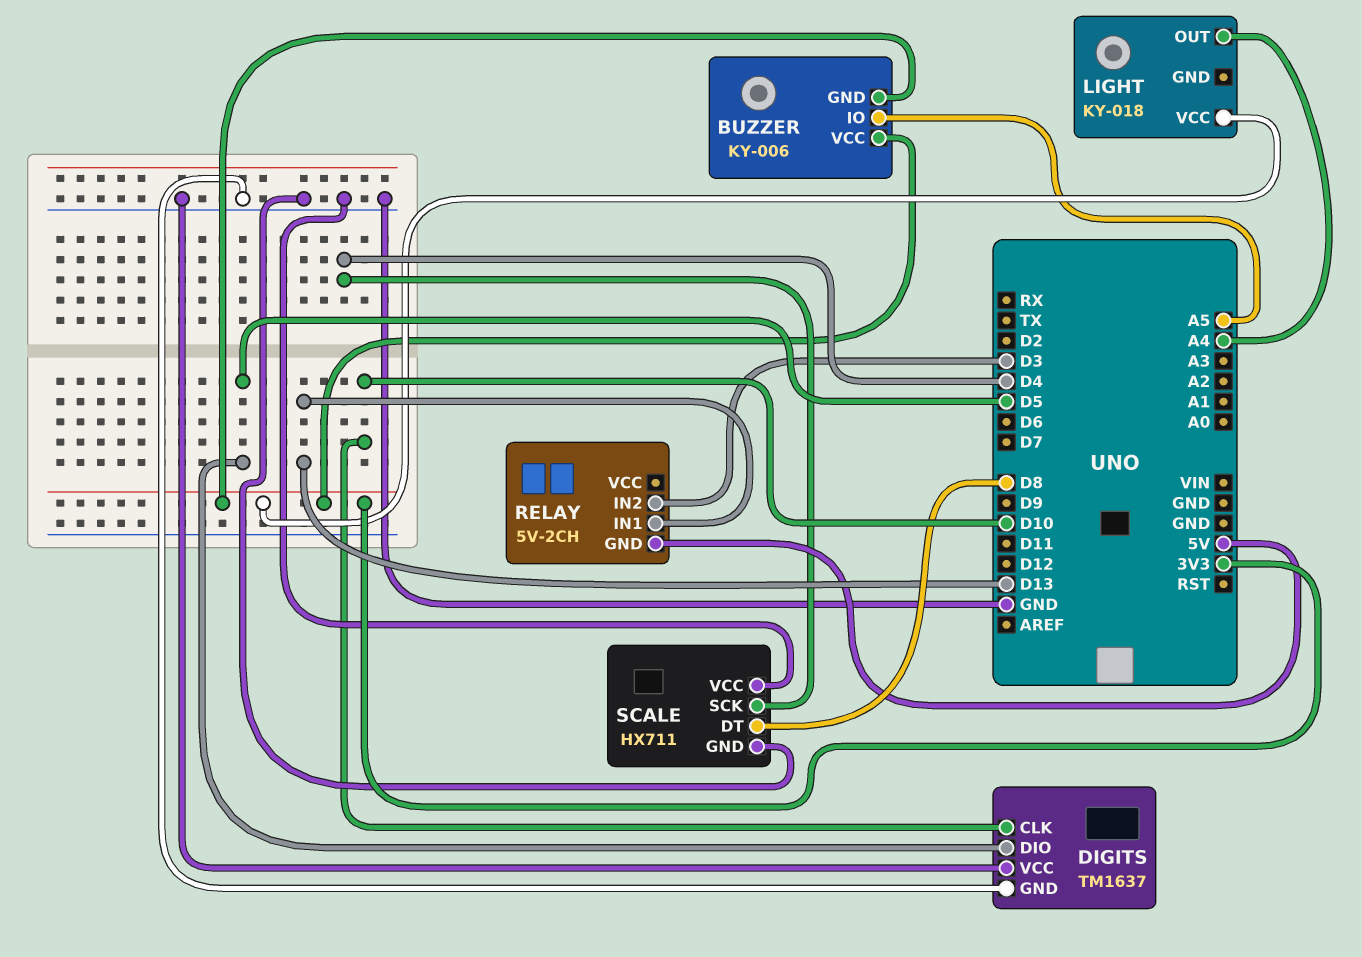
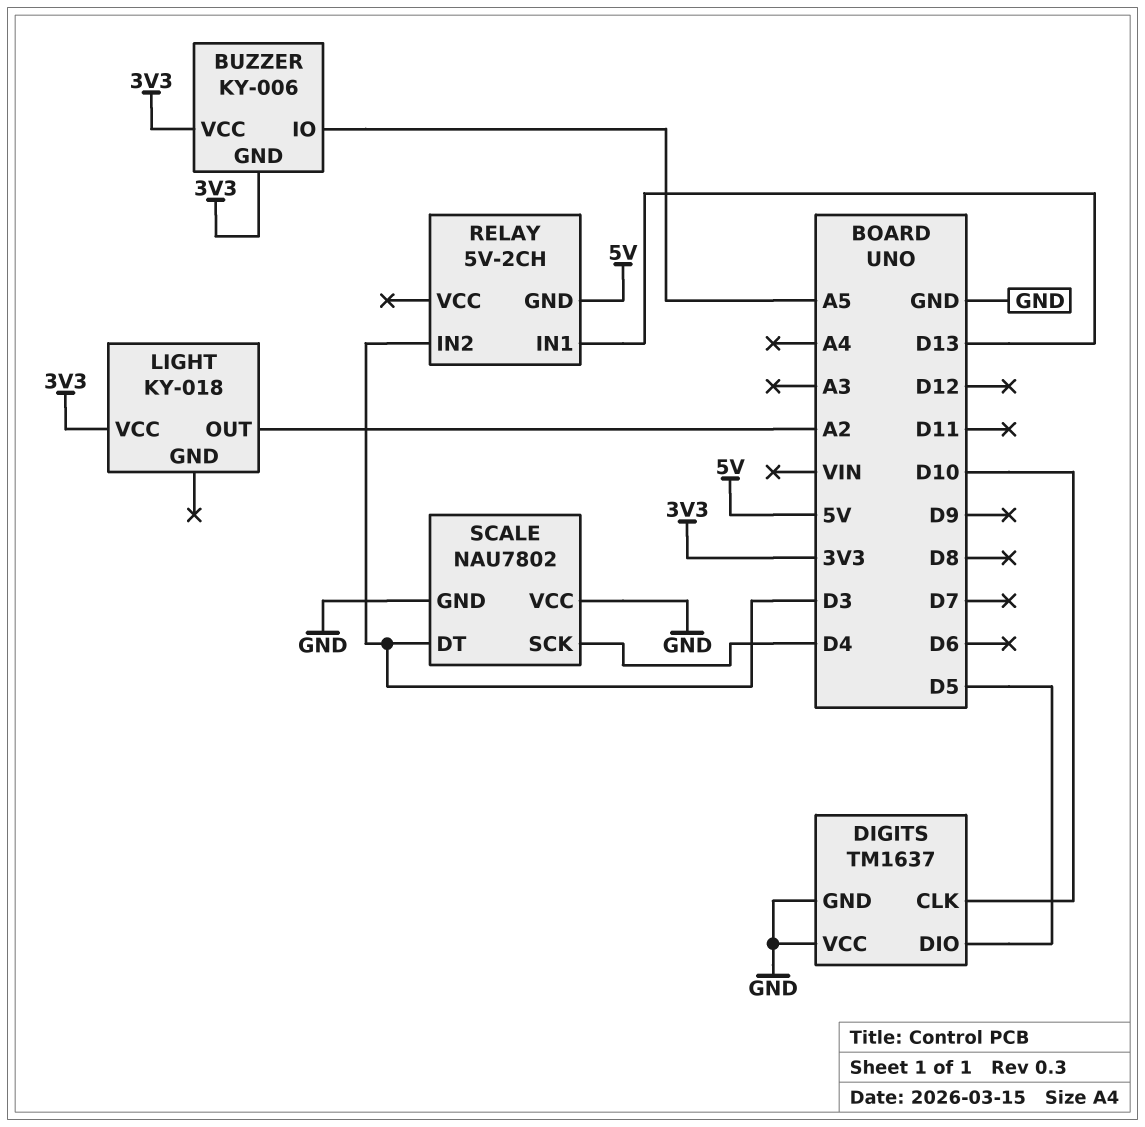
LIGHT pin OUT: A4 -> A2
SCALE: HX711 -> NAU7802
SCALE pin DT: D8 -> D3

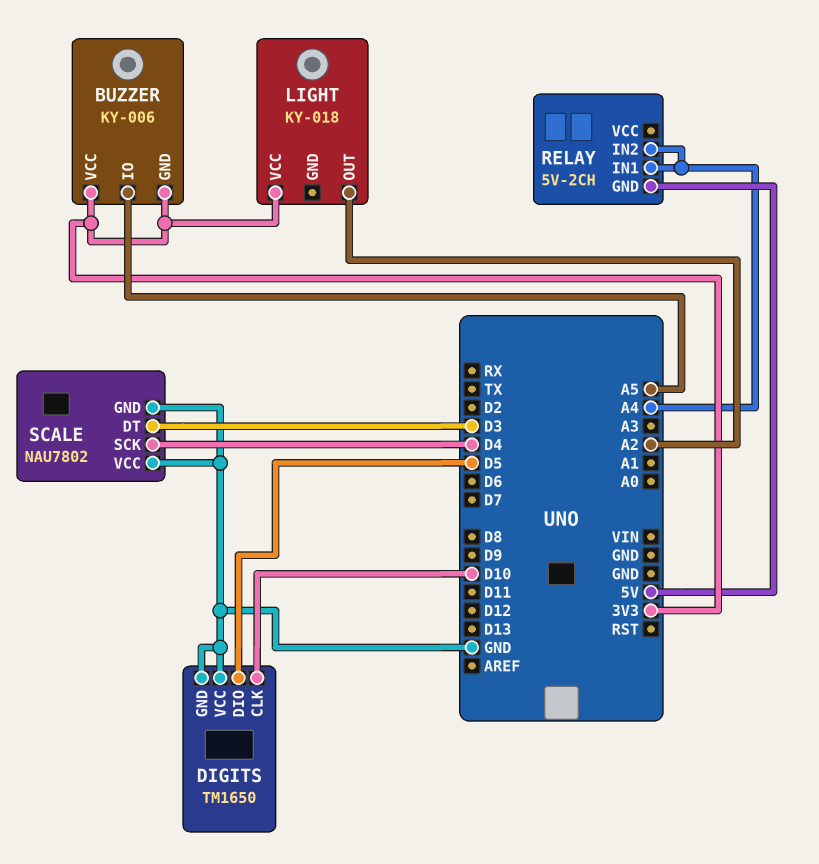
DIGITS: TM1637 -> TM1650
RELAY pin IN1: D13 -> A4
RELAY pin IN2: D3 -> A4

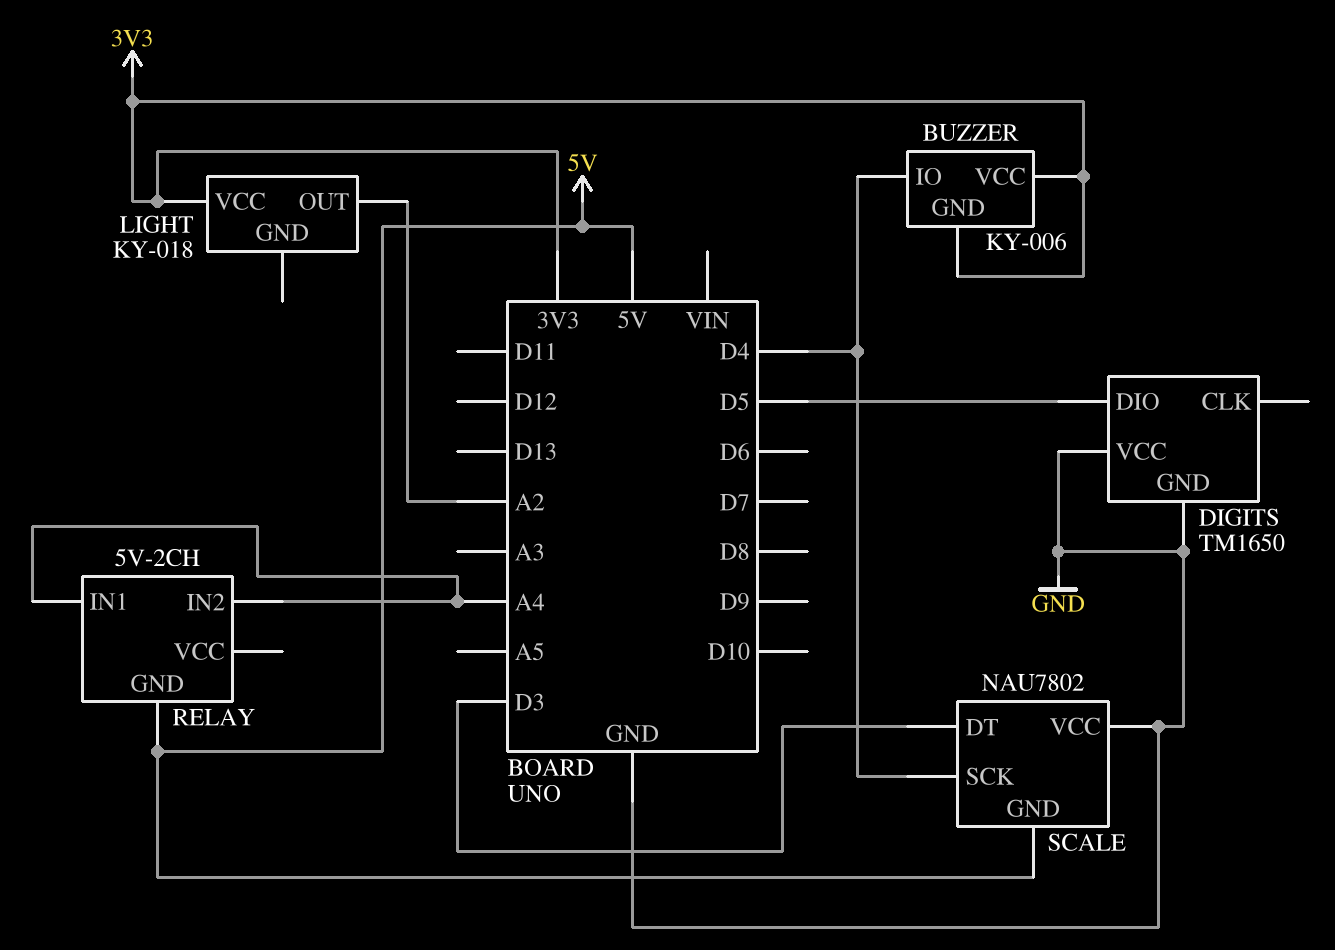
BUZZER pin IO: A5 -> D4
DIGITS pin CLK: D10 -> none
SCALE pin GND: GND -> 5V

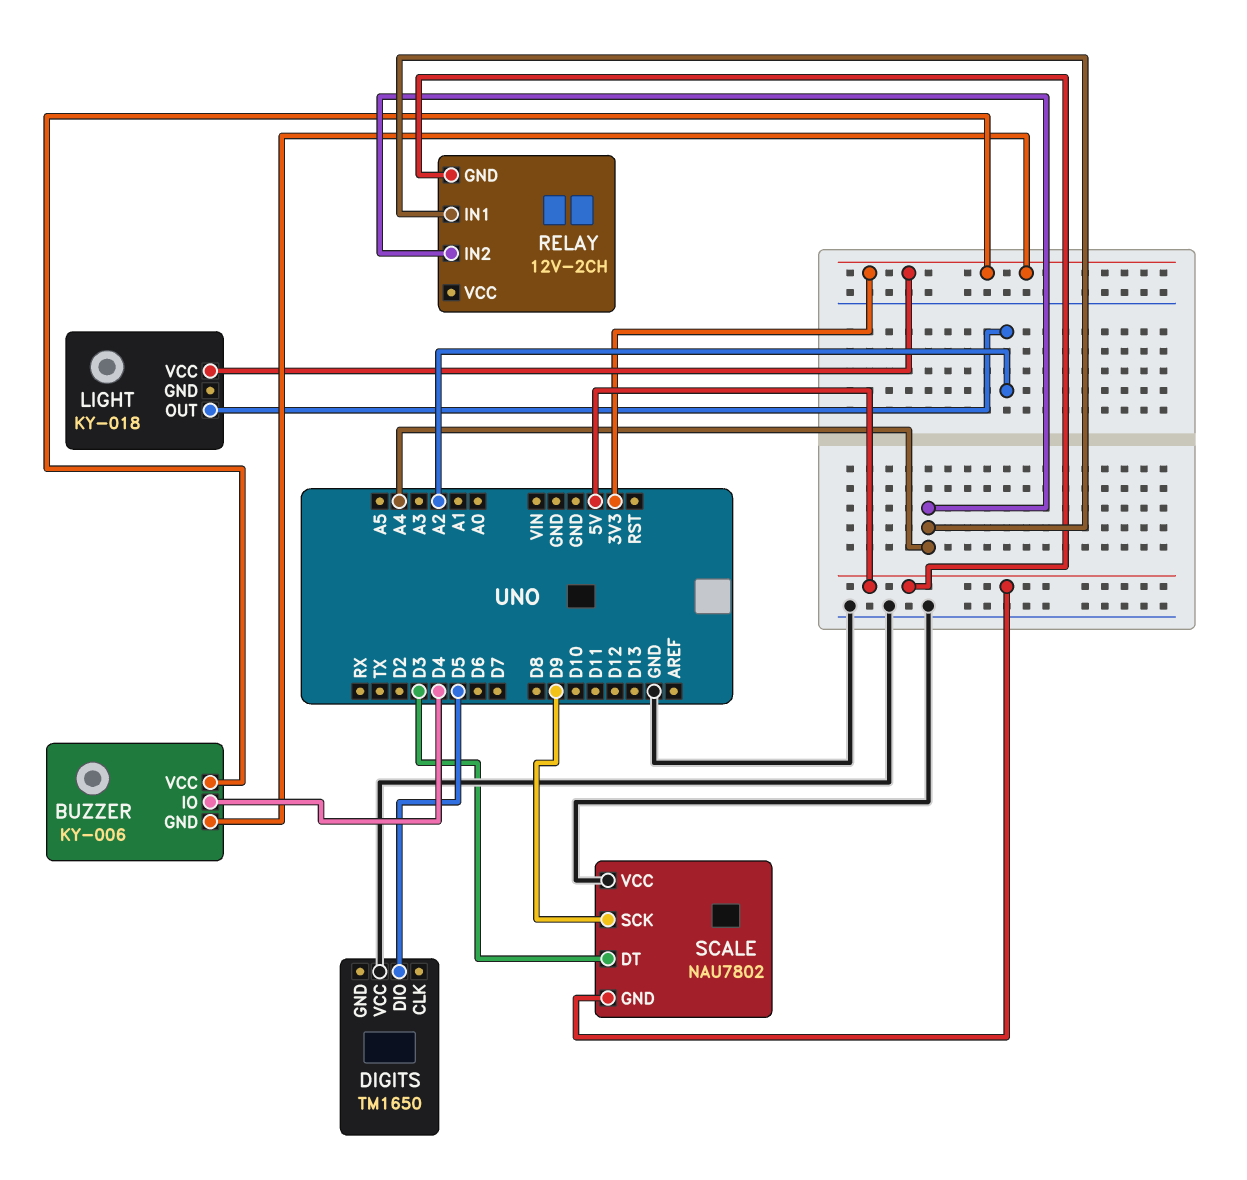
DIGITS pin GND: GND -> none
RELAY: 5V-2CH -> 12V-2CH
SCALE pin SCK: D4 -> D9

